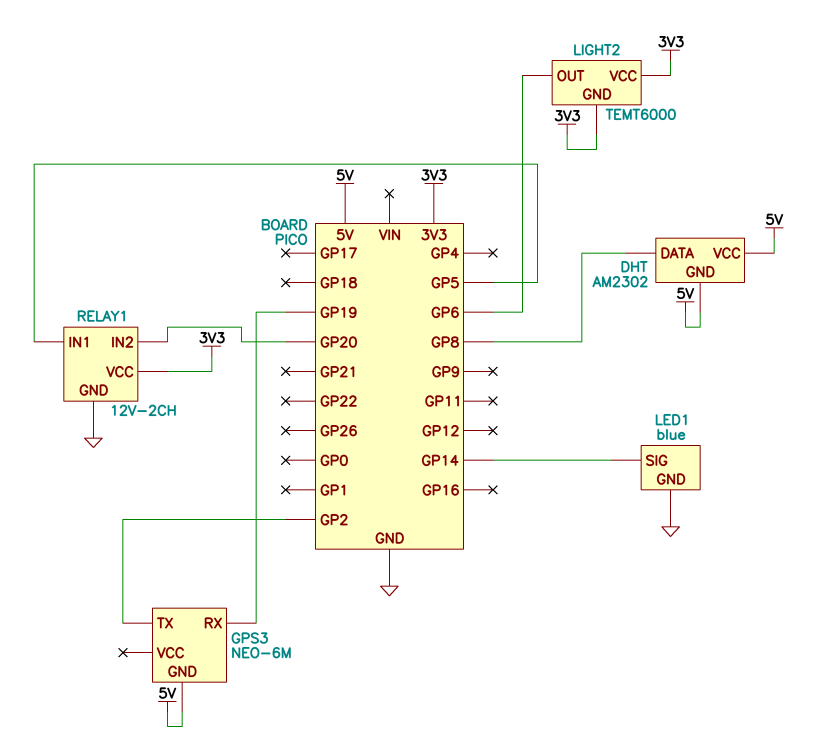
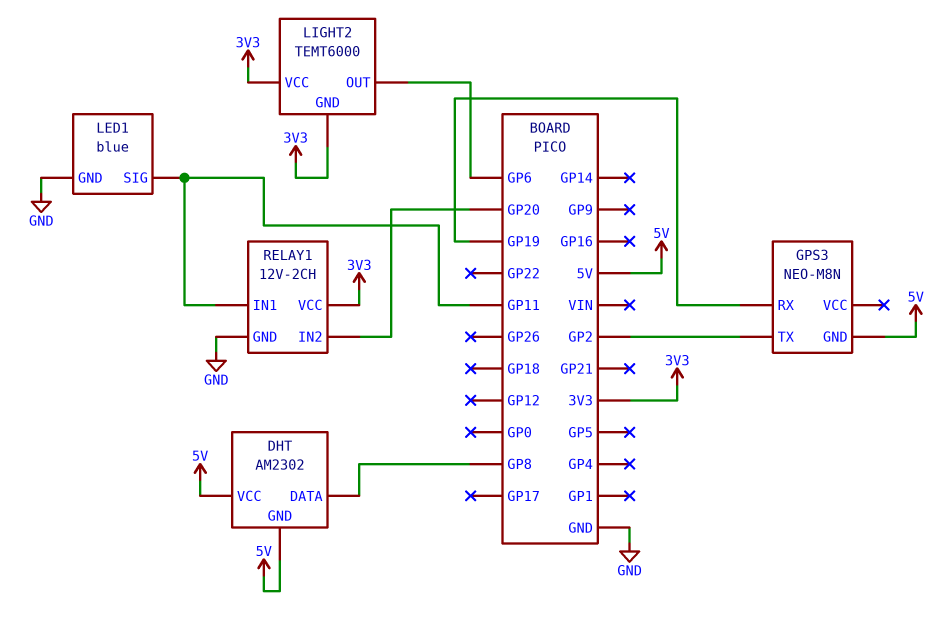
GPS3: NEO-6M -> NEO-M8N
LED1 pin SIG: GP14 -> GP11
RELAY1 pin IN1: GP5 -> GP11

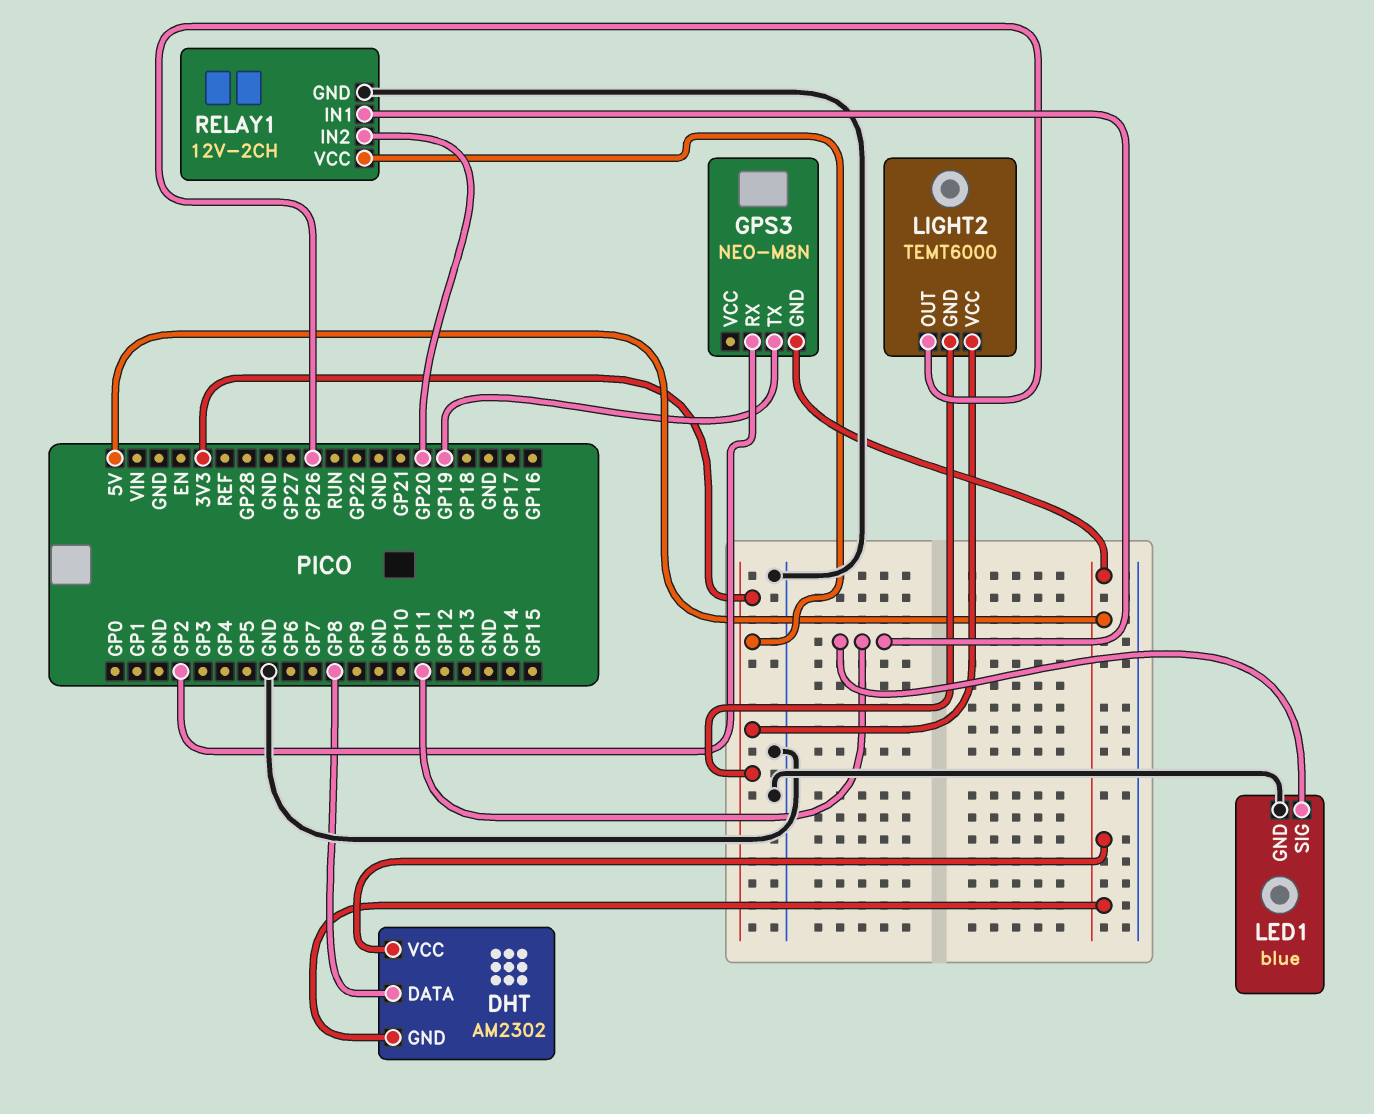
GPS3 pin RX: GP19 -> GP2
GPS3 pin TX: GP2 -> GP19
LIGHT2 pin OUT: GP6 -> GP26

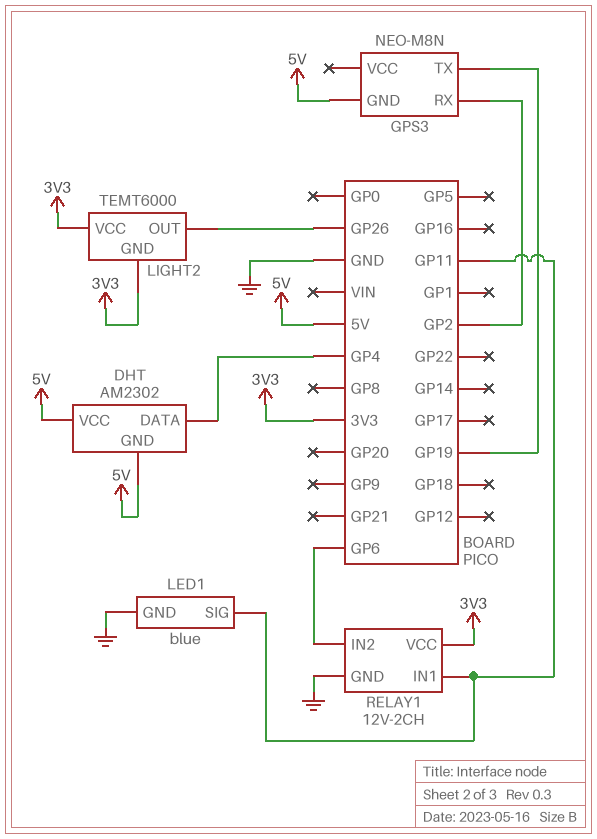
DHT pin DATA: GP8 -> GP4
RELAY1 pin IN2: GP20 -> GP6

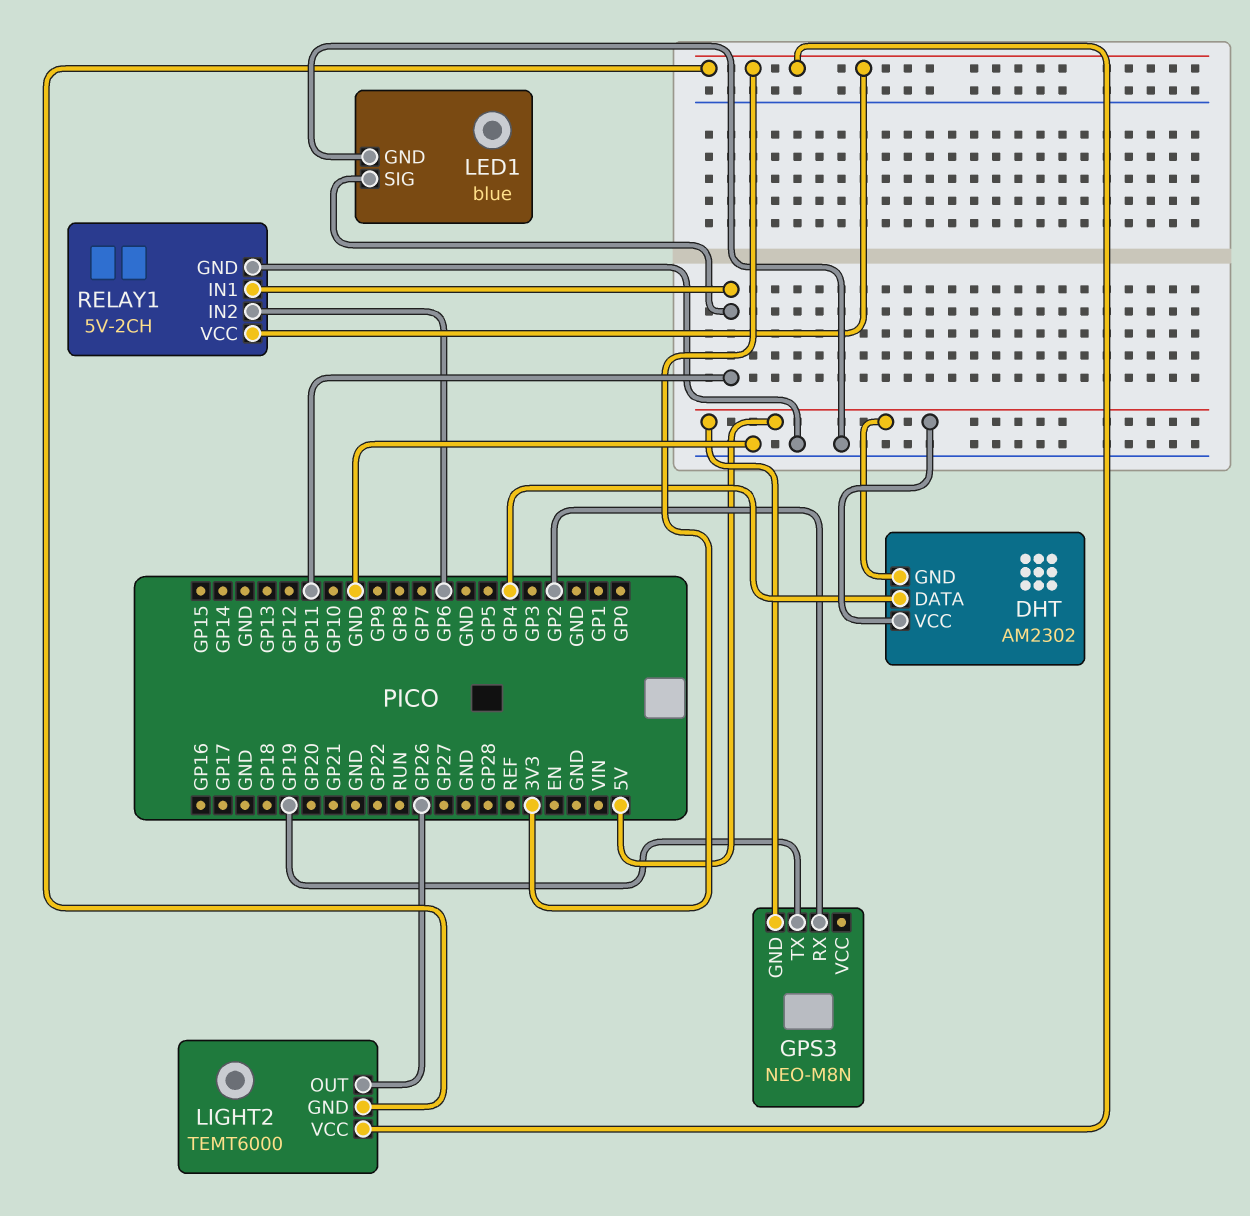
RELAY1: 12V-2CH -> 5V-2CH

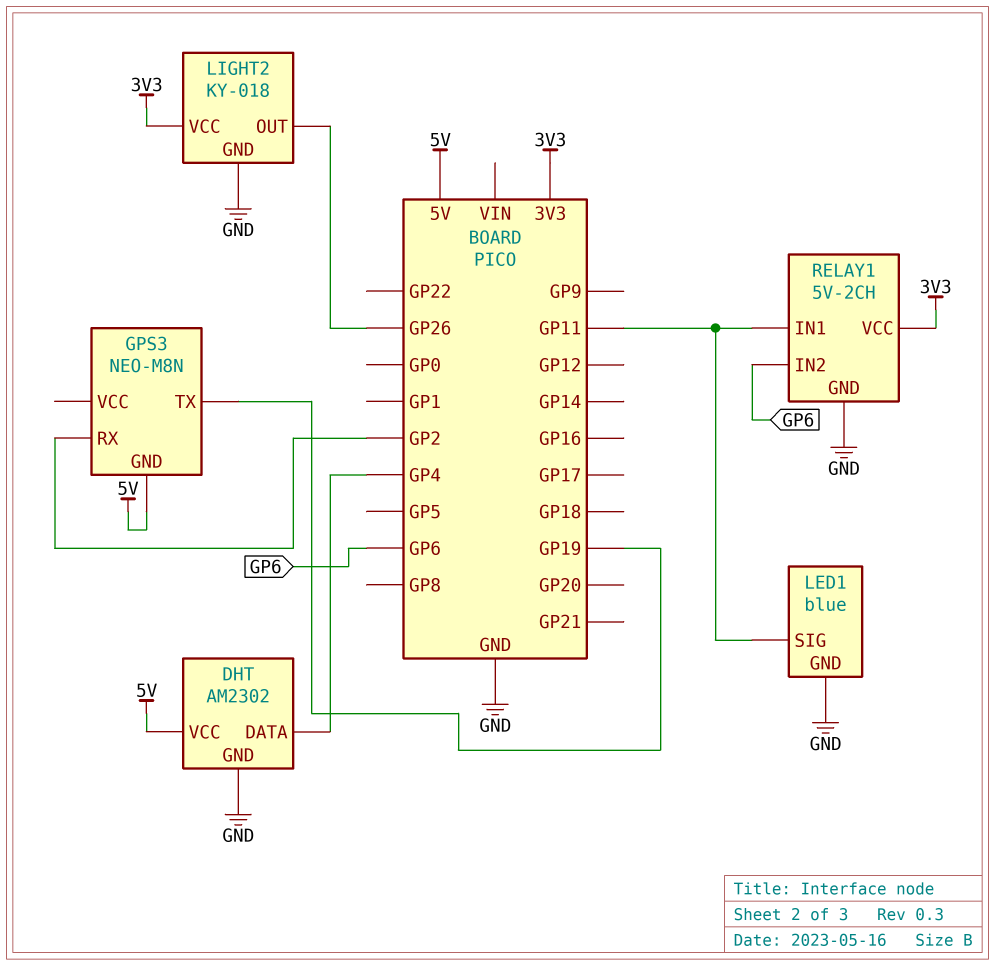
DHT pin GND: 5V -> GND
LIGHT2: TEMT6000 -> KY-018
LIGHT2 pin GND: 3V3 -> GND

